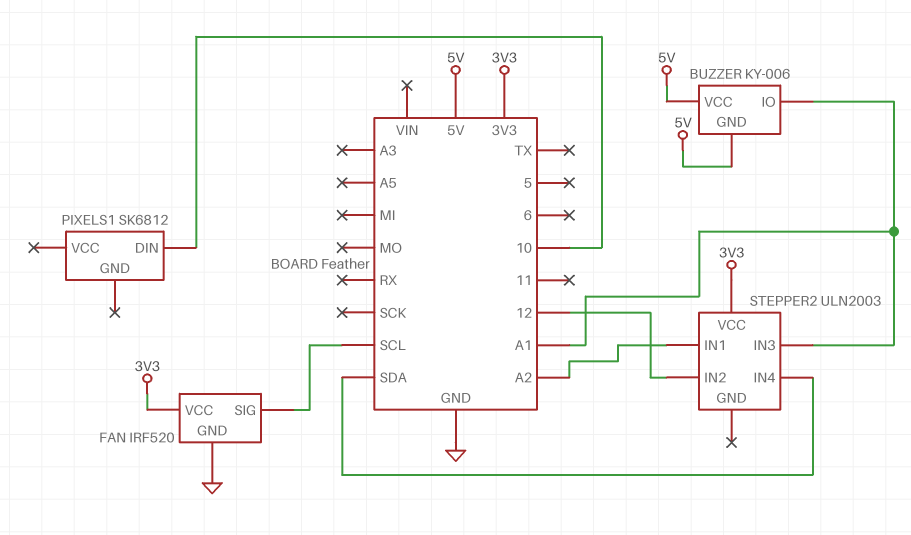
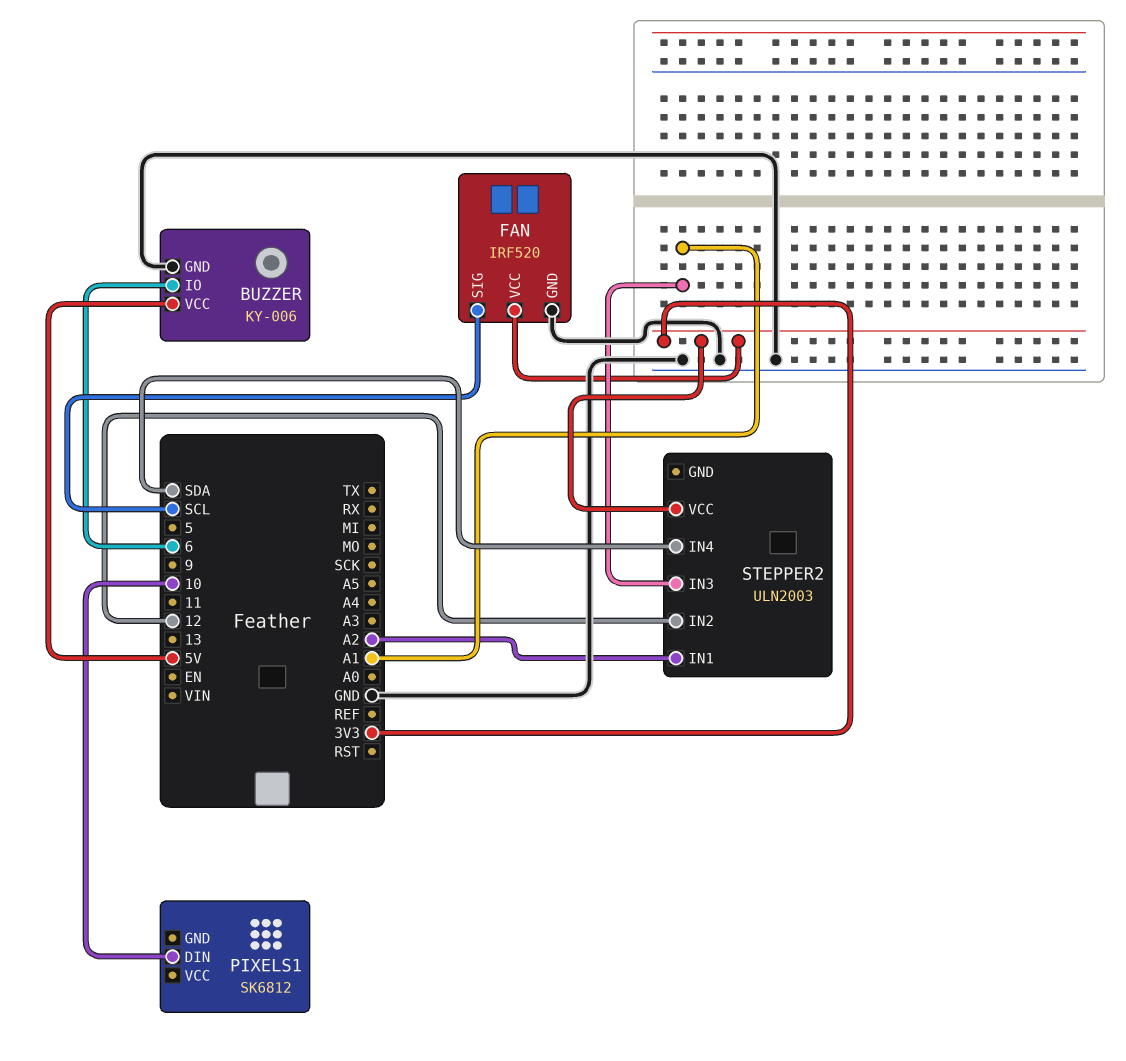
BUZZER pin GND: 5V -> GND
BUZZER pin IO: A1 -> 6

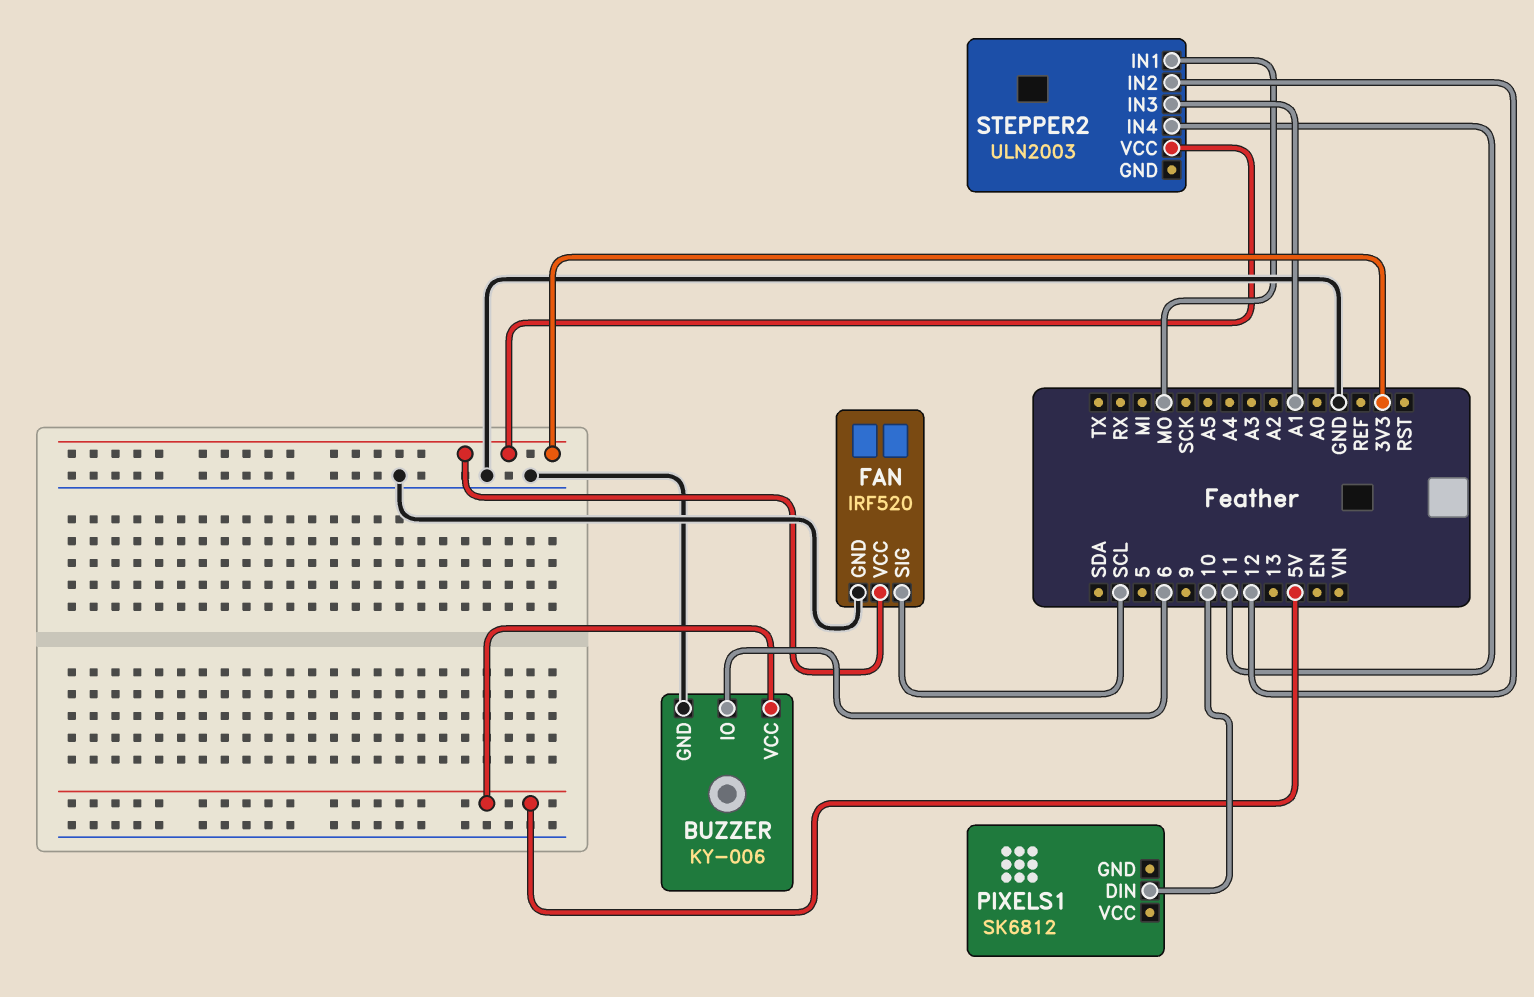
STEPPER2 pin IN1: A2 -> MO
STEPPER2 pin IN4: SDA -> 11

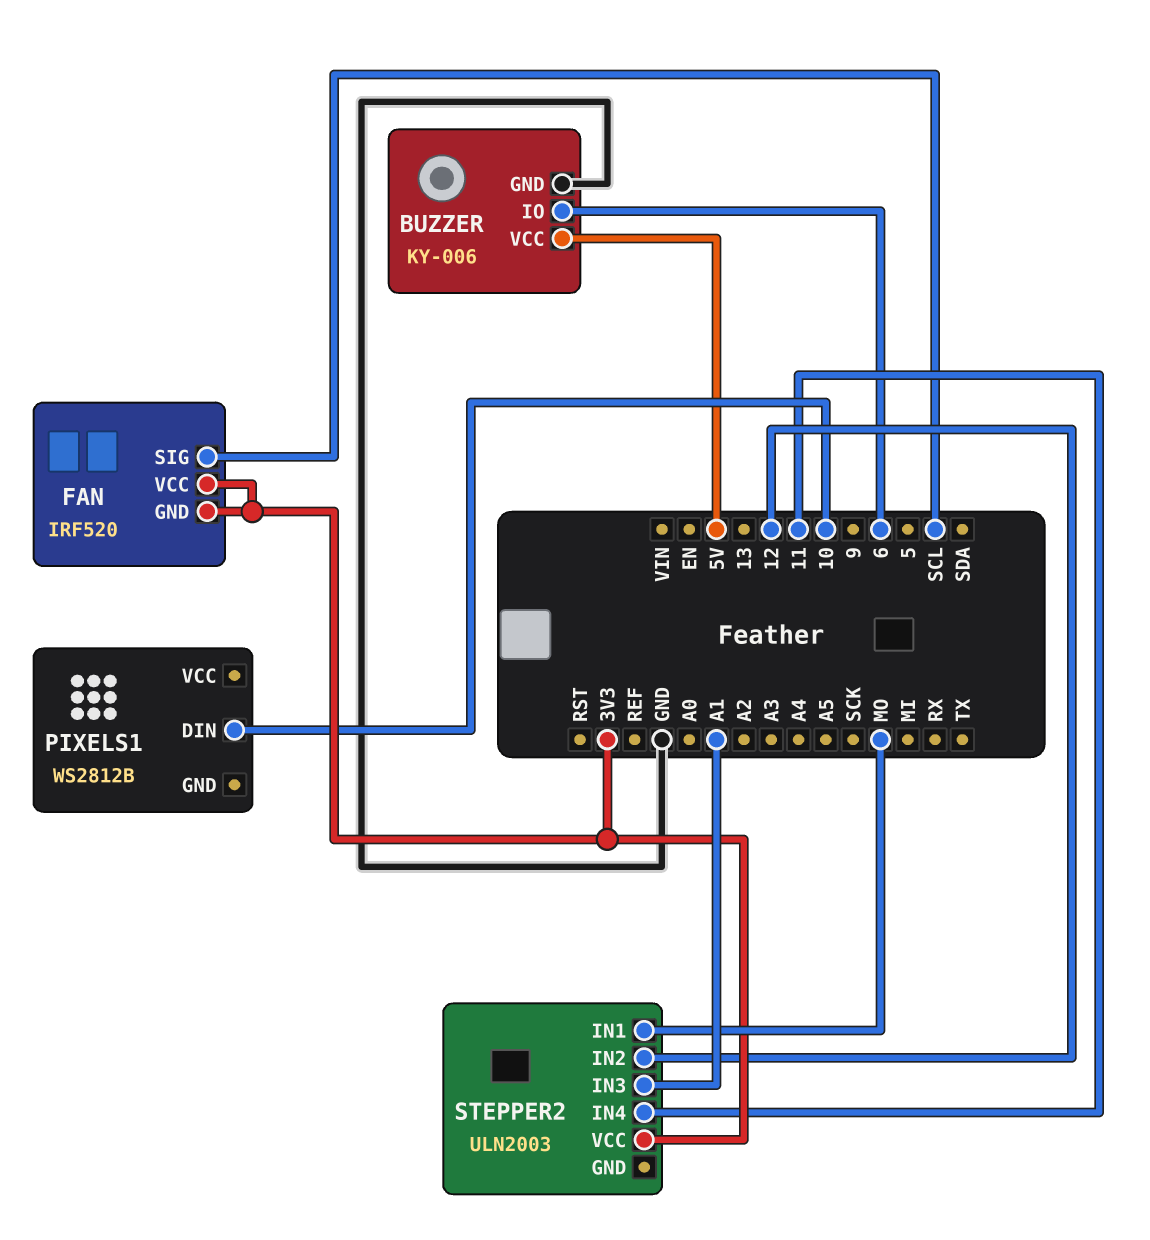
FAN pin GND: GND -> 3V3
PIXELS1: SK6812 -> WS2812B

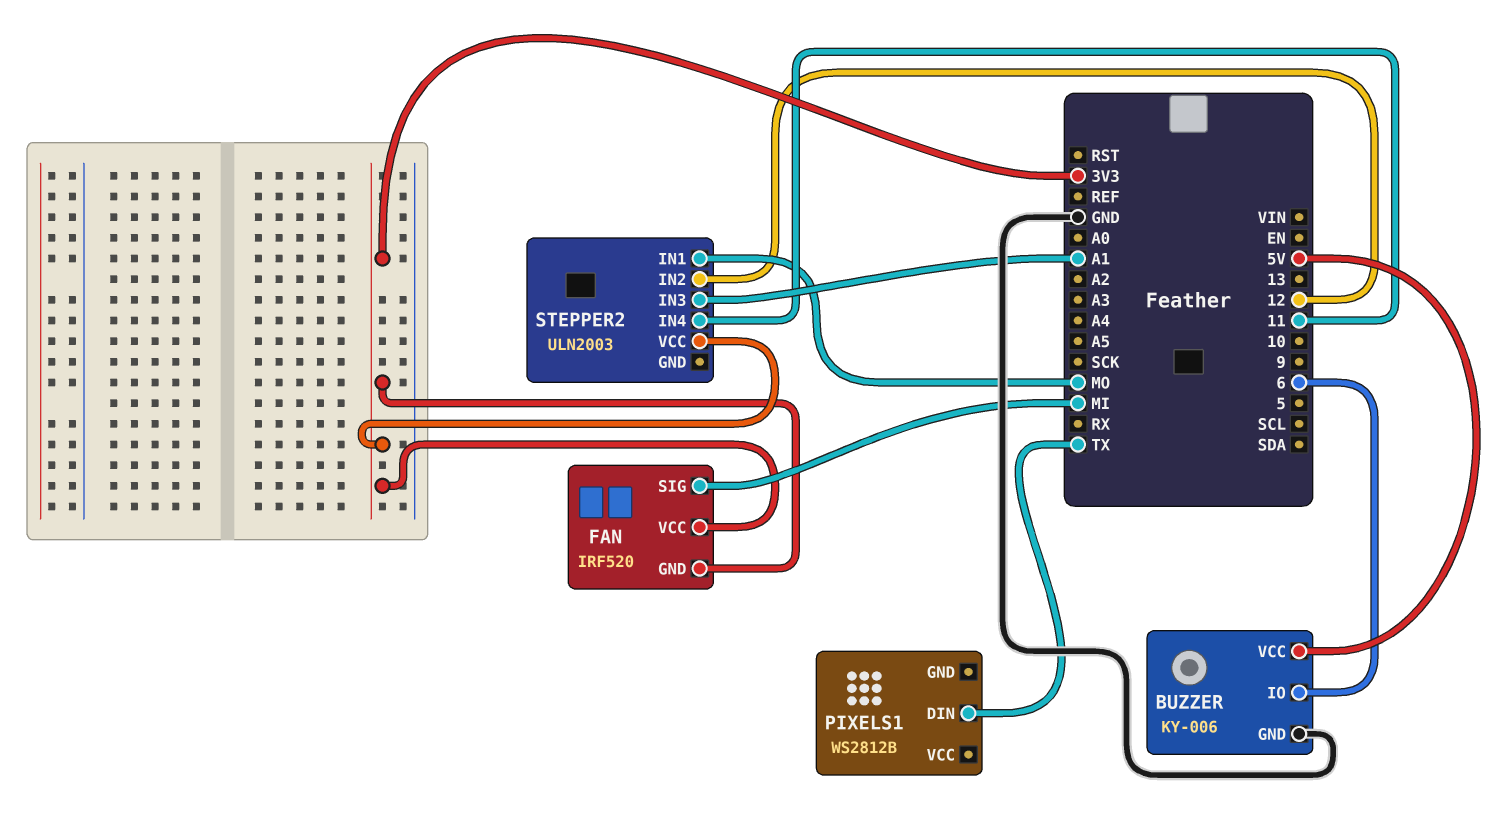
FAN pin SIG: SCL -> MI
PIXELS1 pin DIN: 10 -> TX

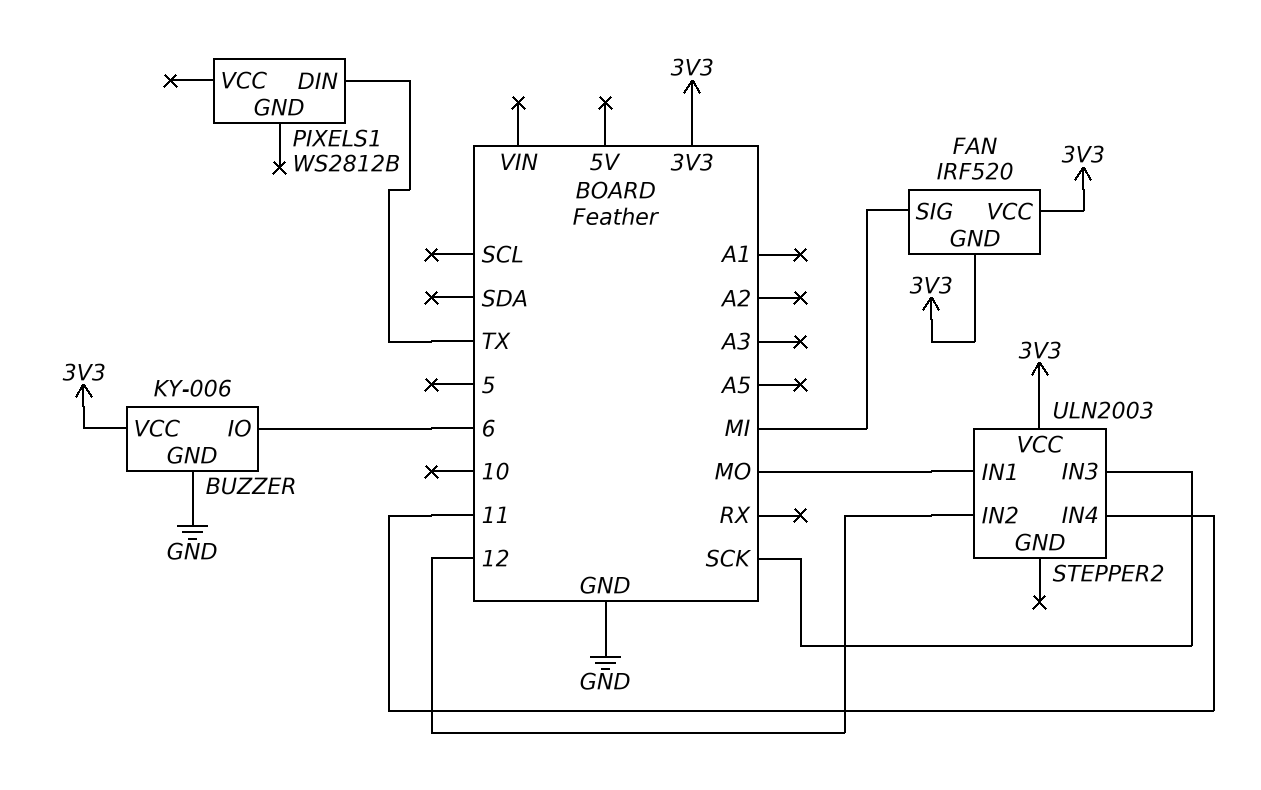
BUZZER pin VCC: 5V -> 3V3
STEPPER2 pin IN3: A1 -> SCK

